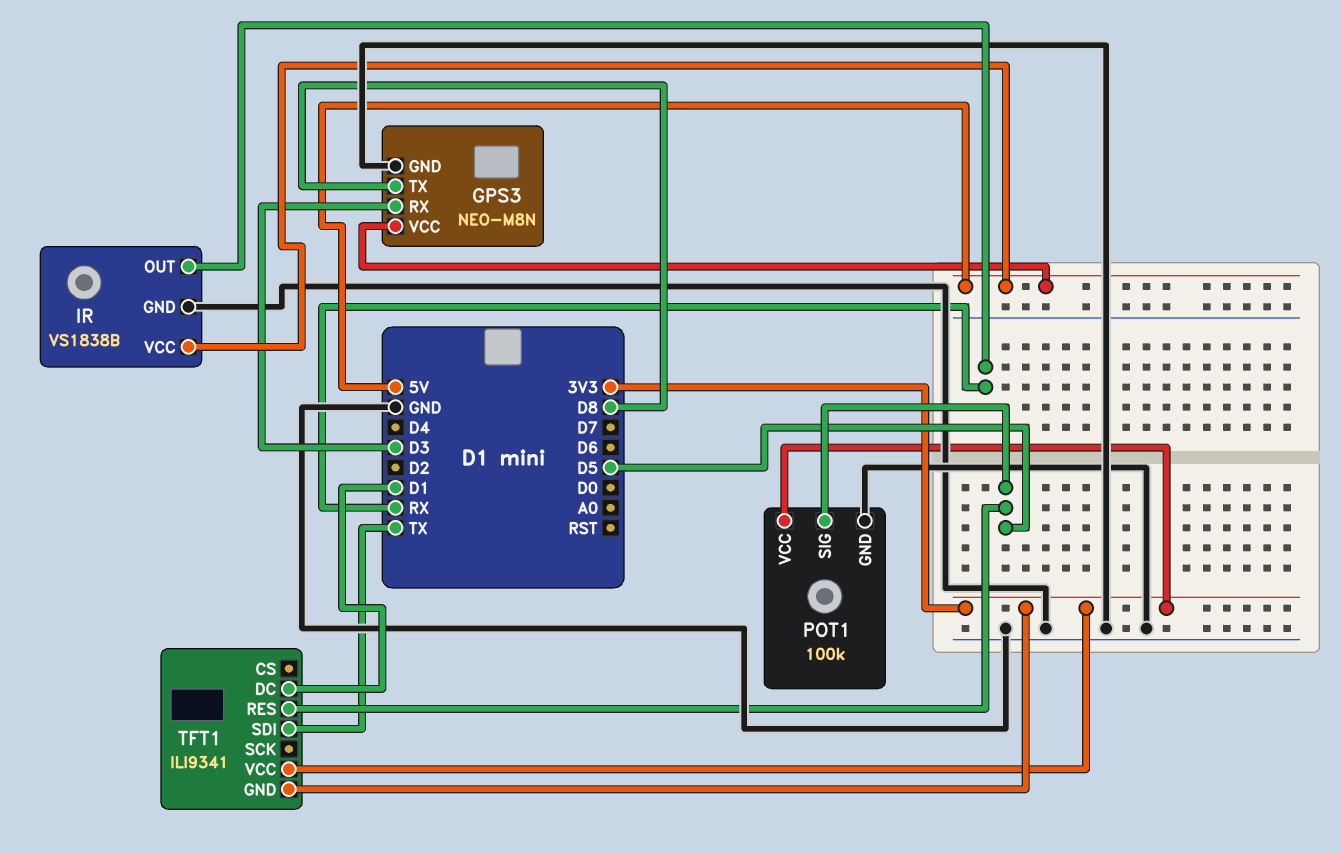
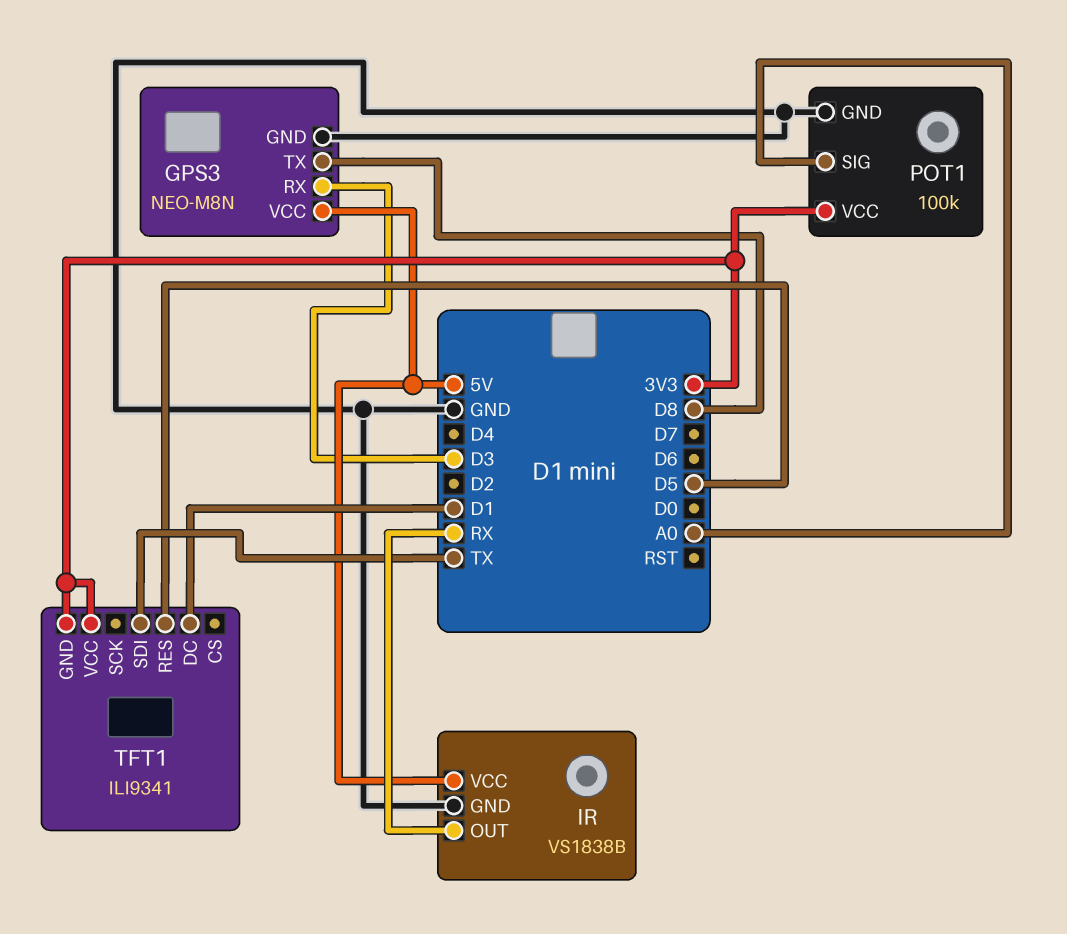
POT1 pin SIG: D5 -> A0

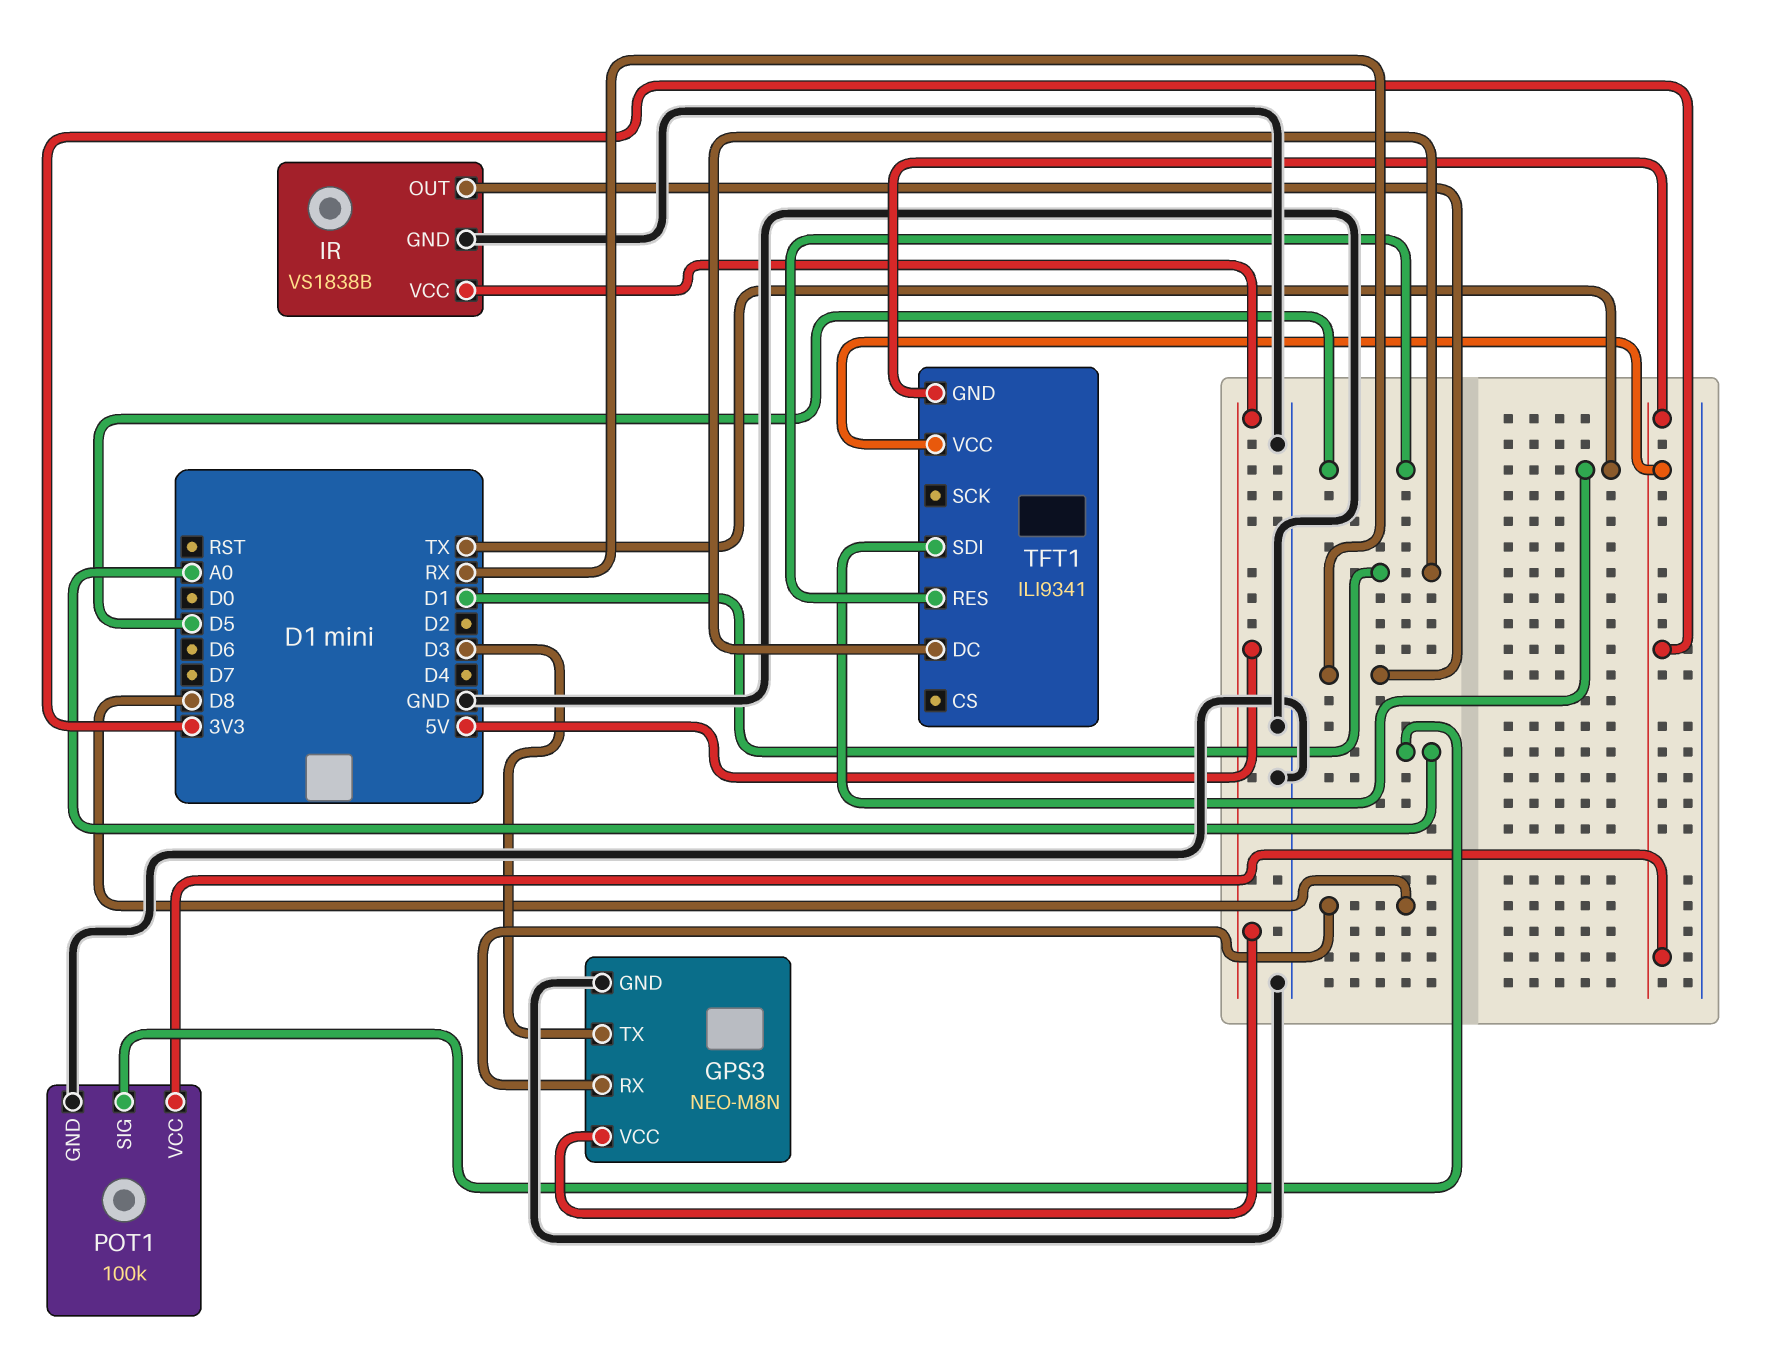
GPS3 pin RX: D3 -> D8
GPS3 pin TX: D8 -> D3

